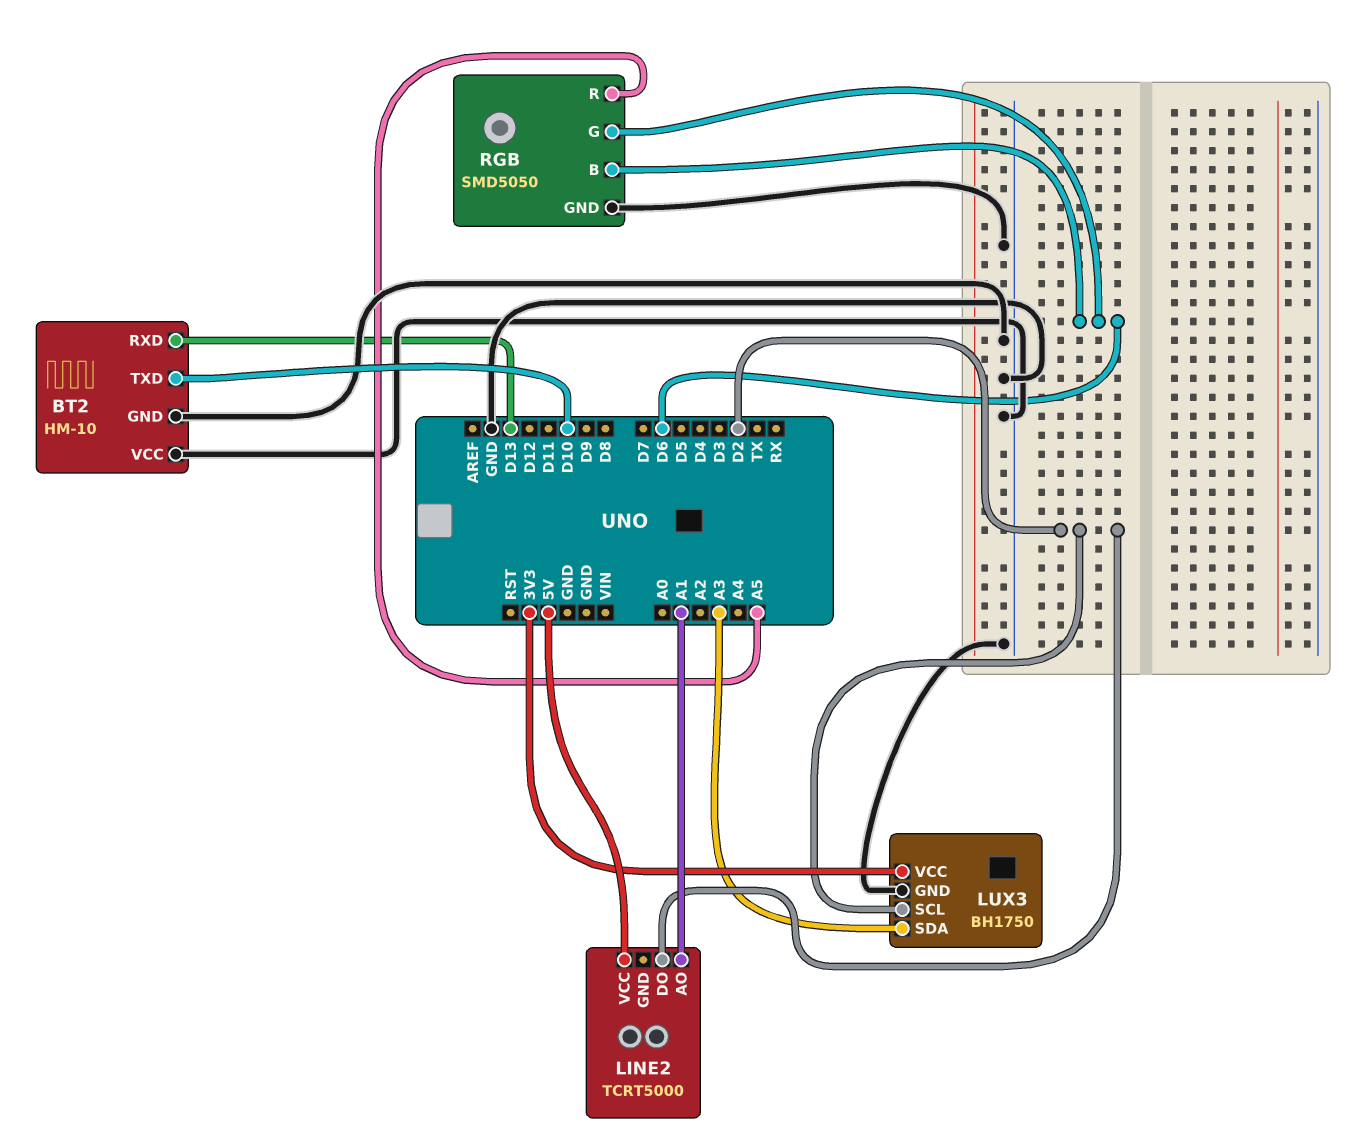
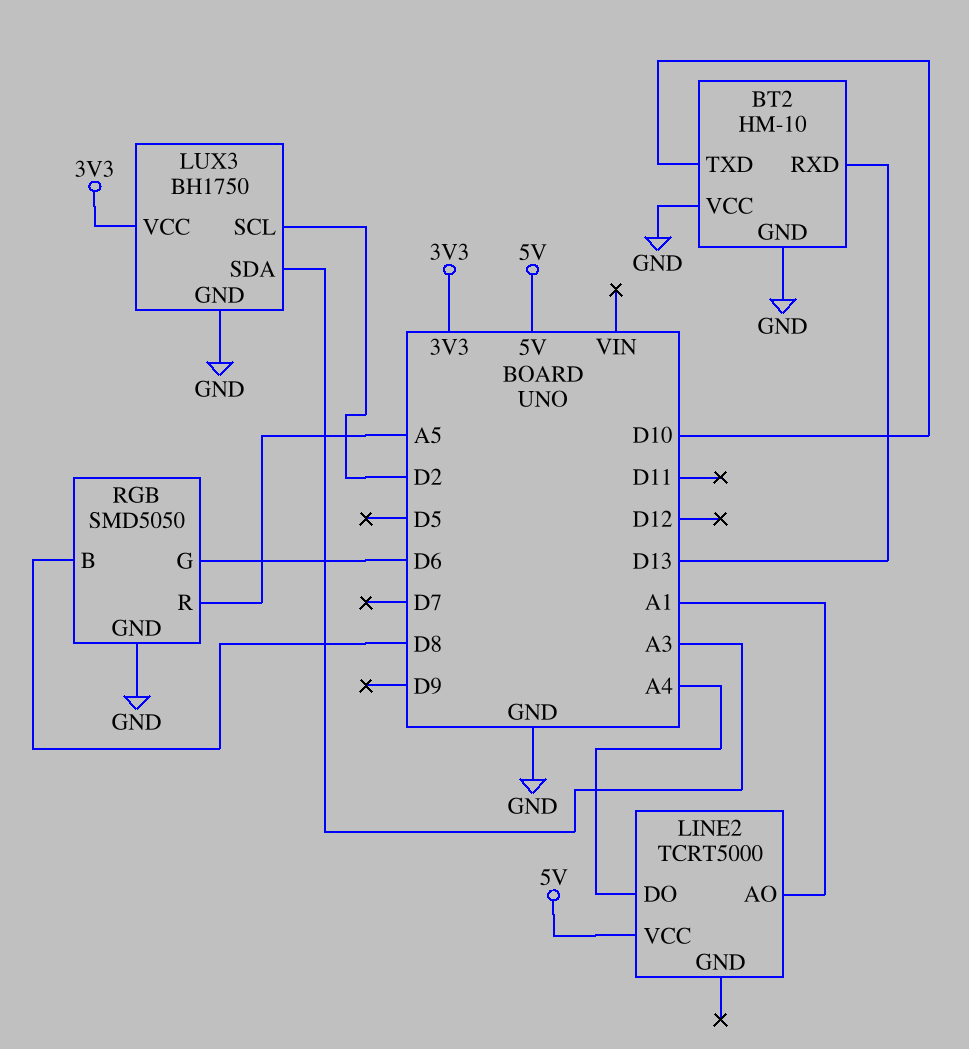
LINE2 pin DO: D2 -> A4
RGB pin B: D6 -> D8

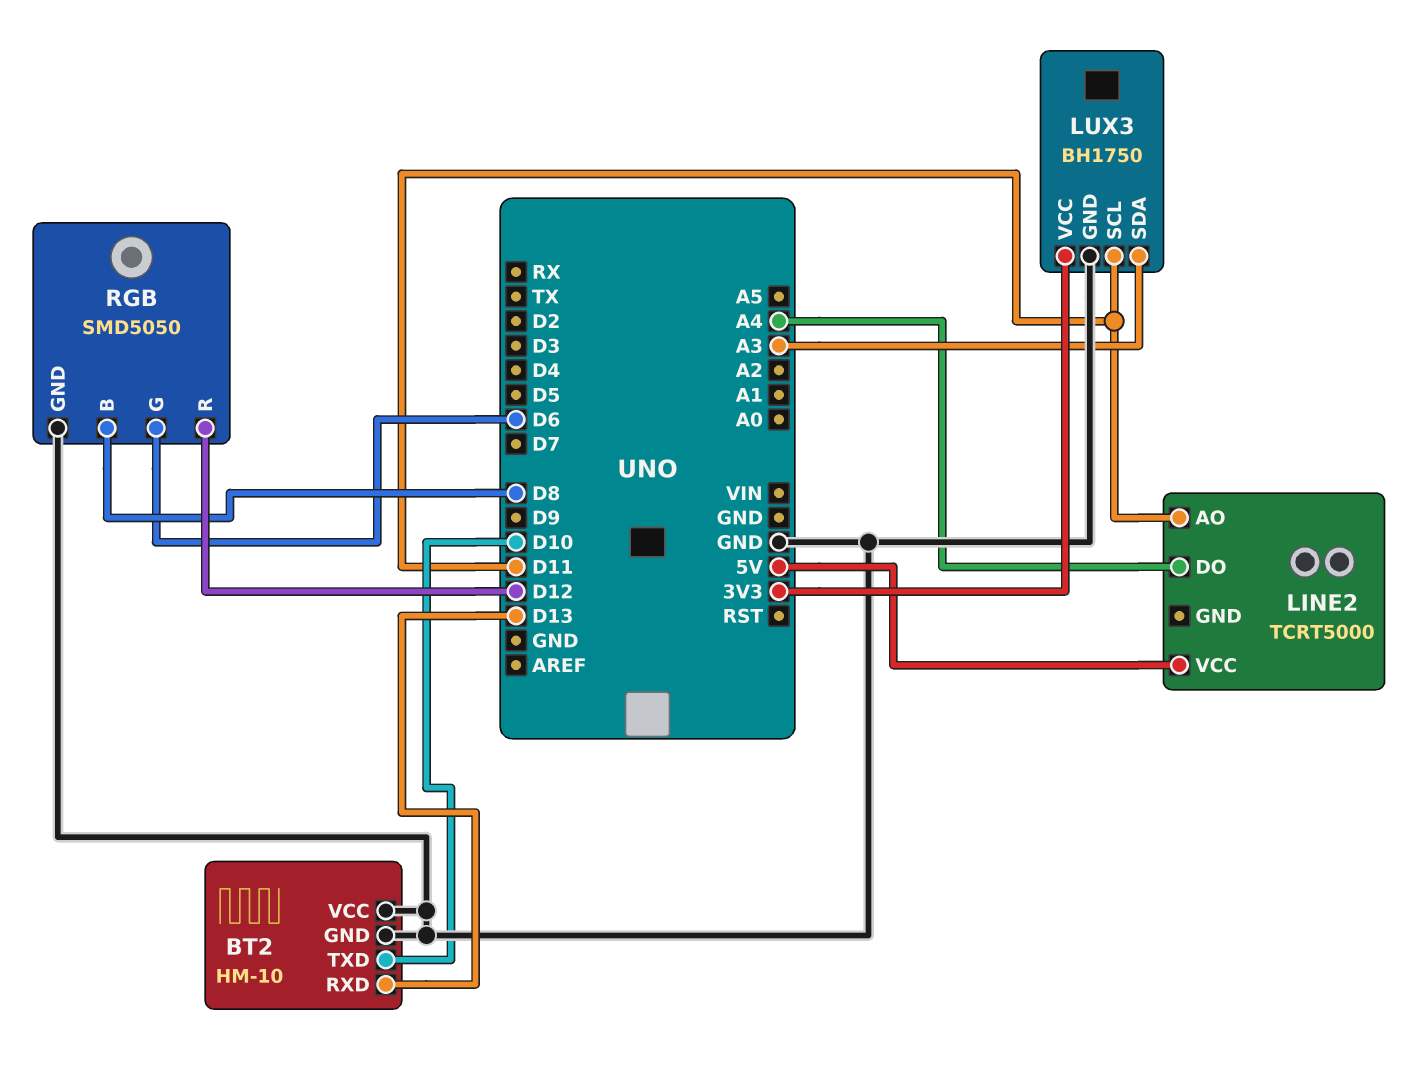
LINE2 pin AO: A1 -> D11
LUX3 pin SCL: D2 -> D11
RGB pin R: A5 -> D12

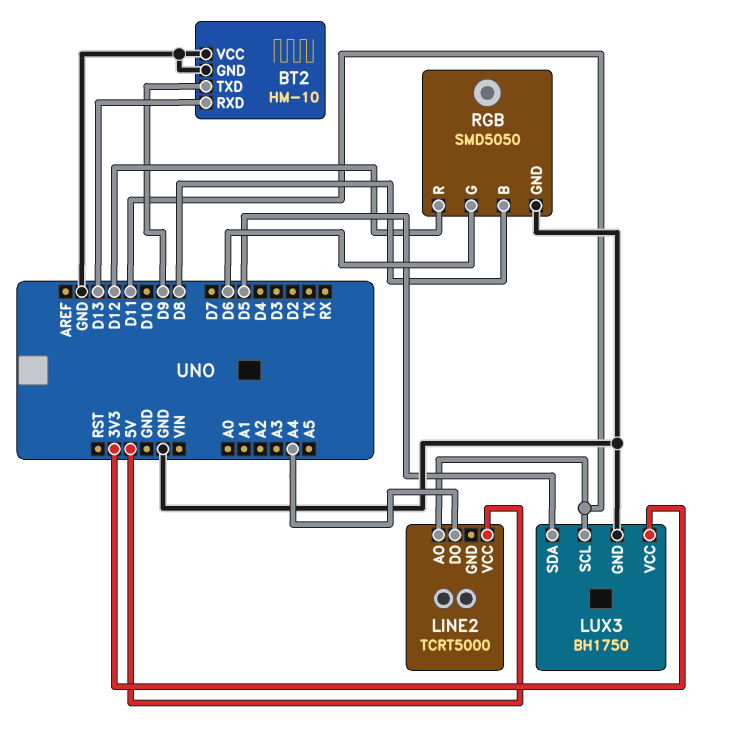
BT2 pin TXD: D10 -> D9
LUX3 pin SDA: A3 -> D5

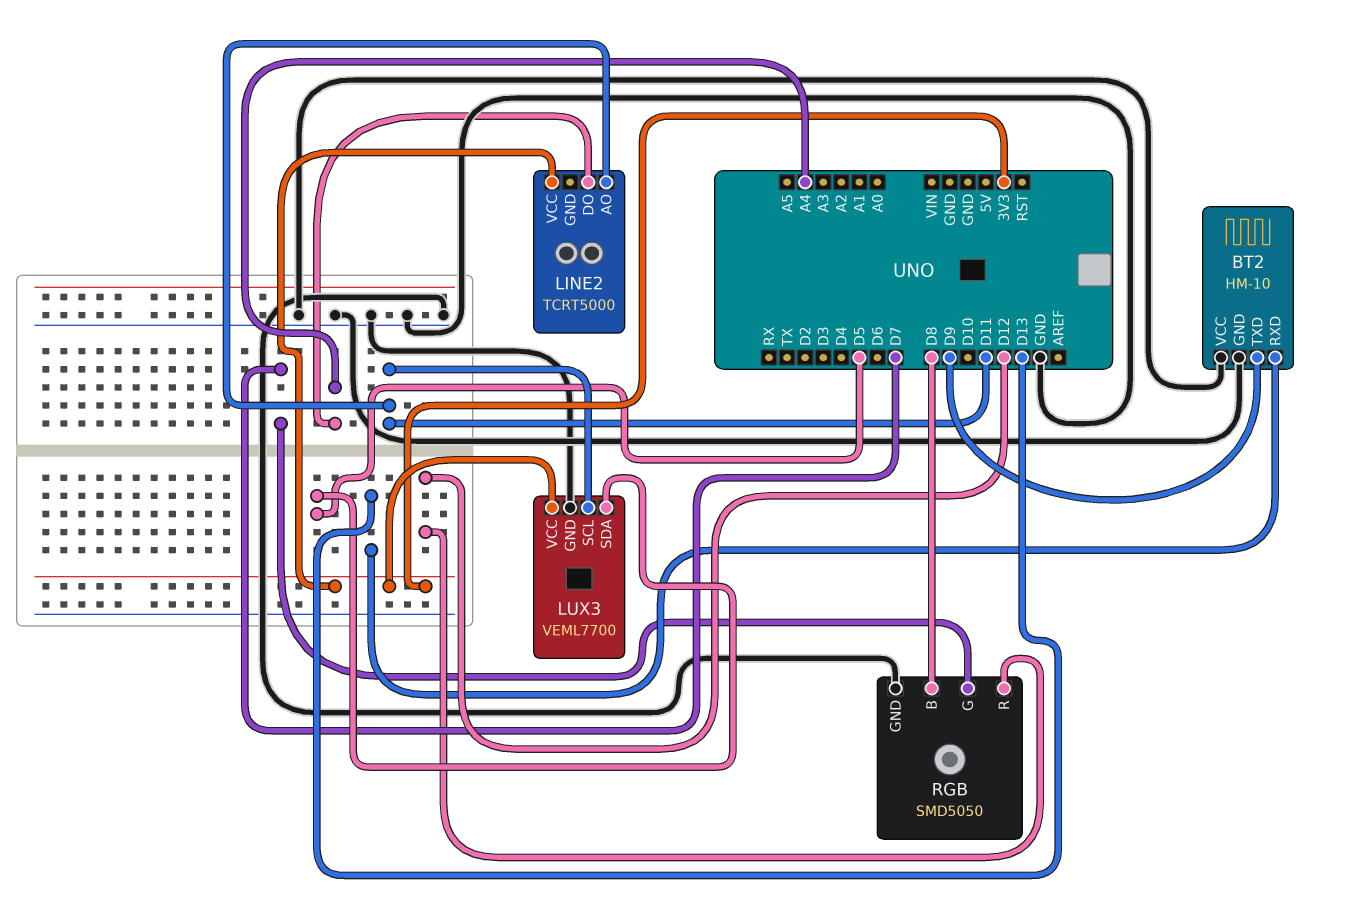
LINE2 pin VCC: 5V -> 3V3
LUX3: BH1750 -> VEML7700
RGB pin G: D6 -> D7

